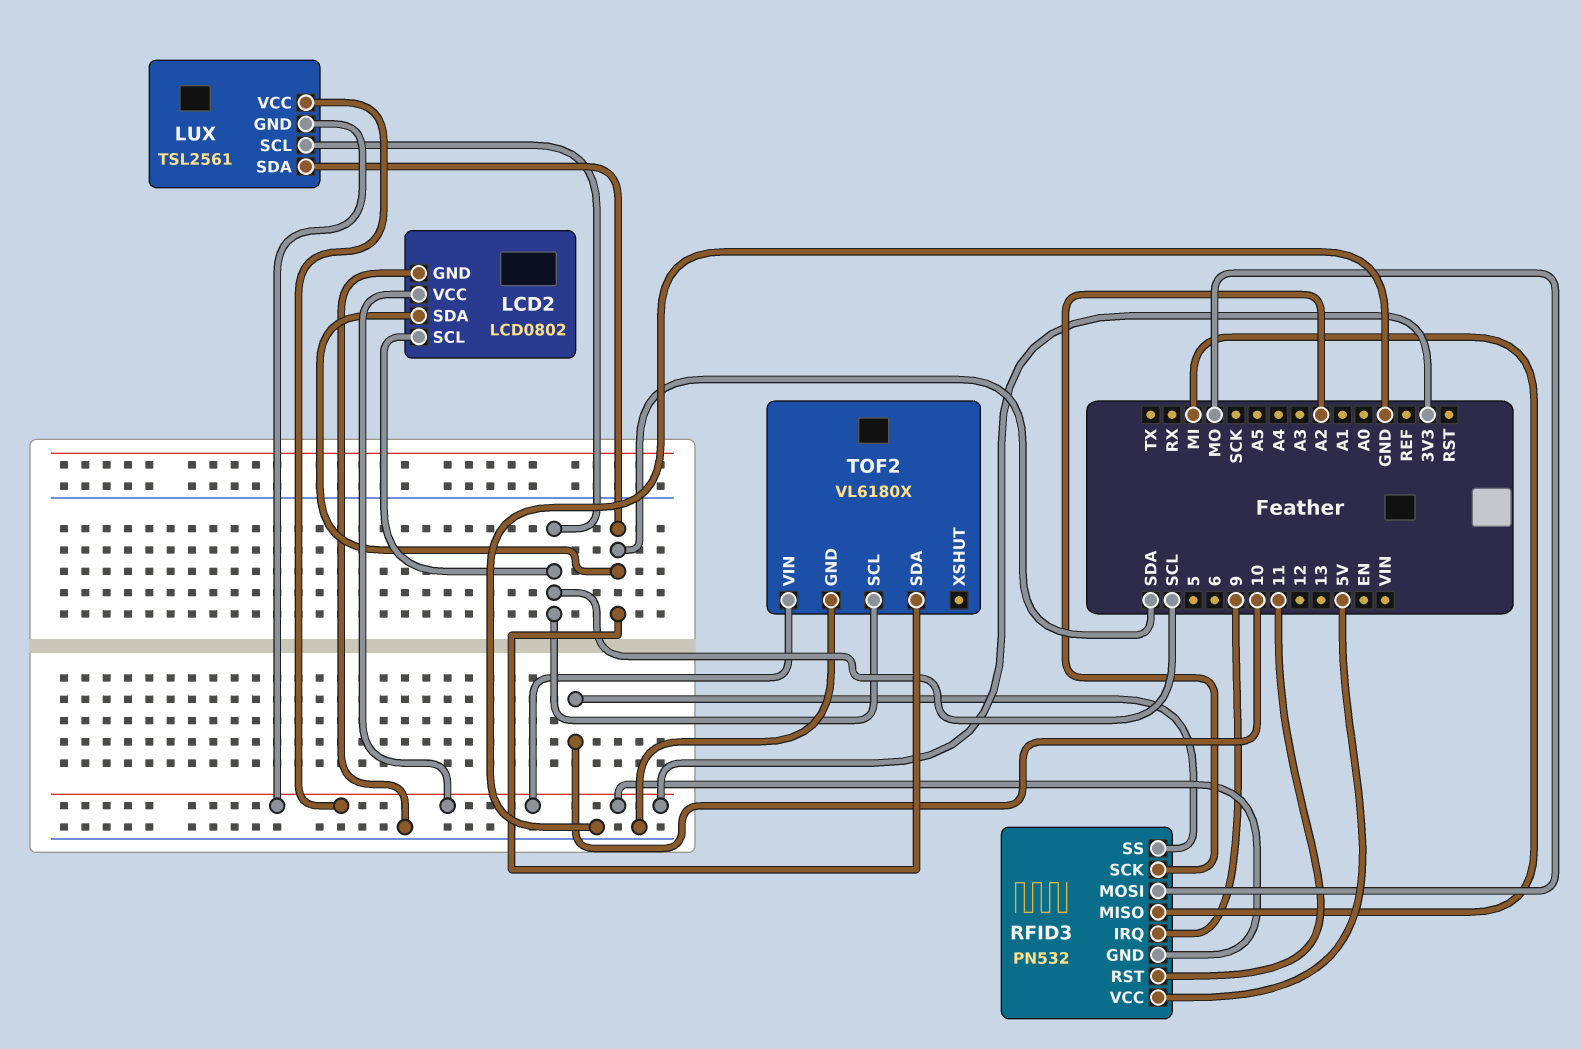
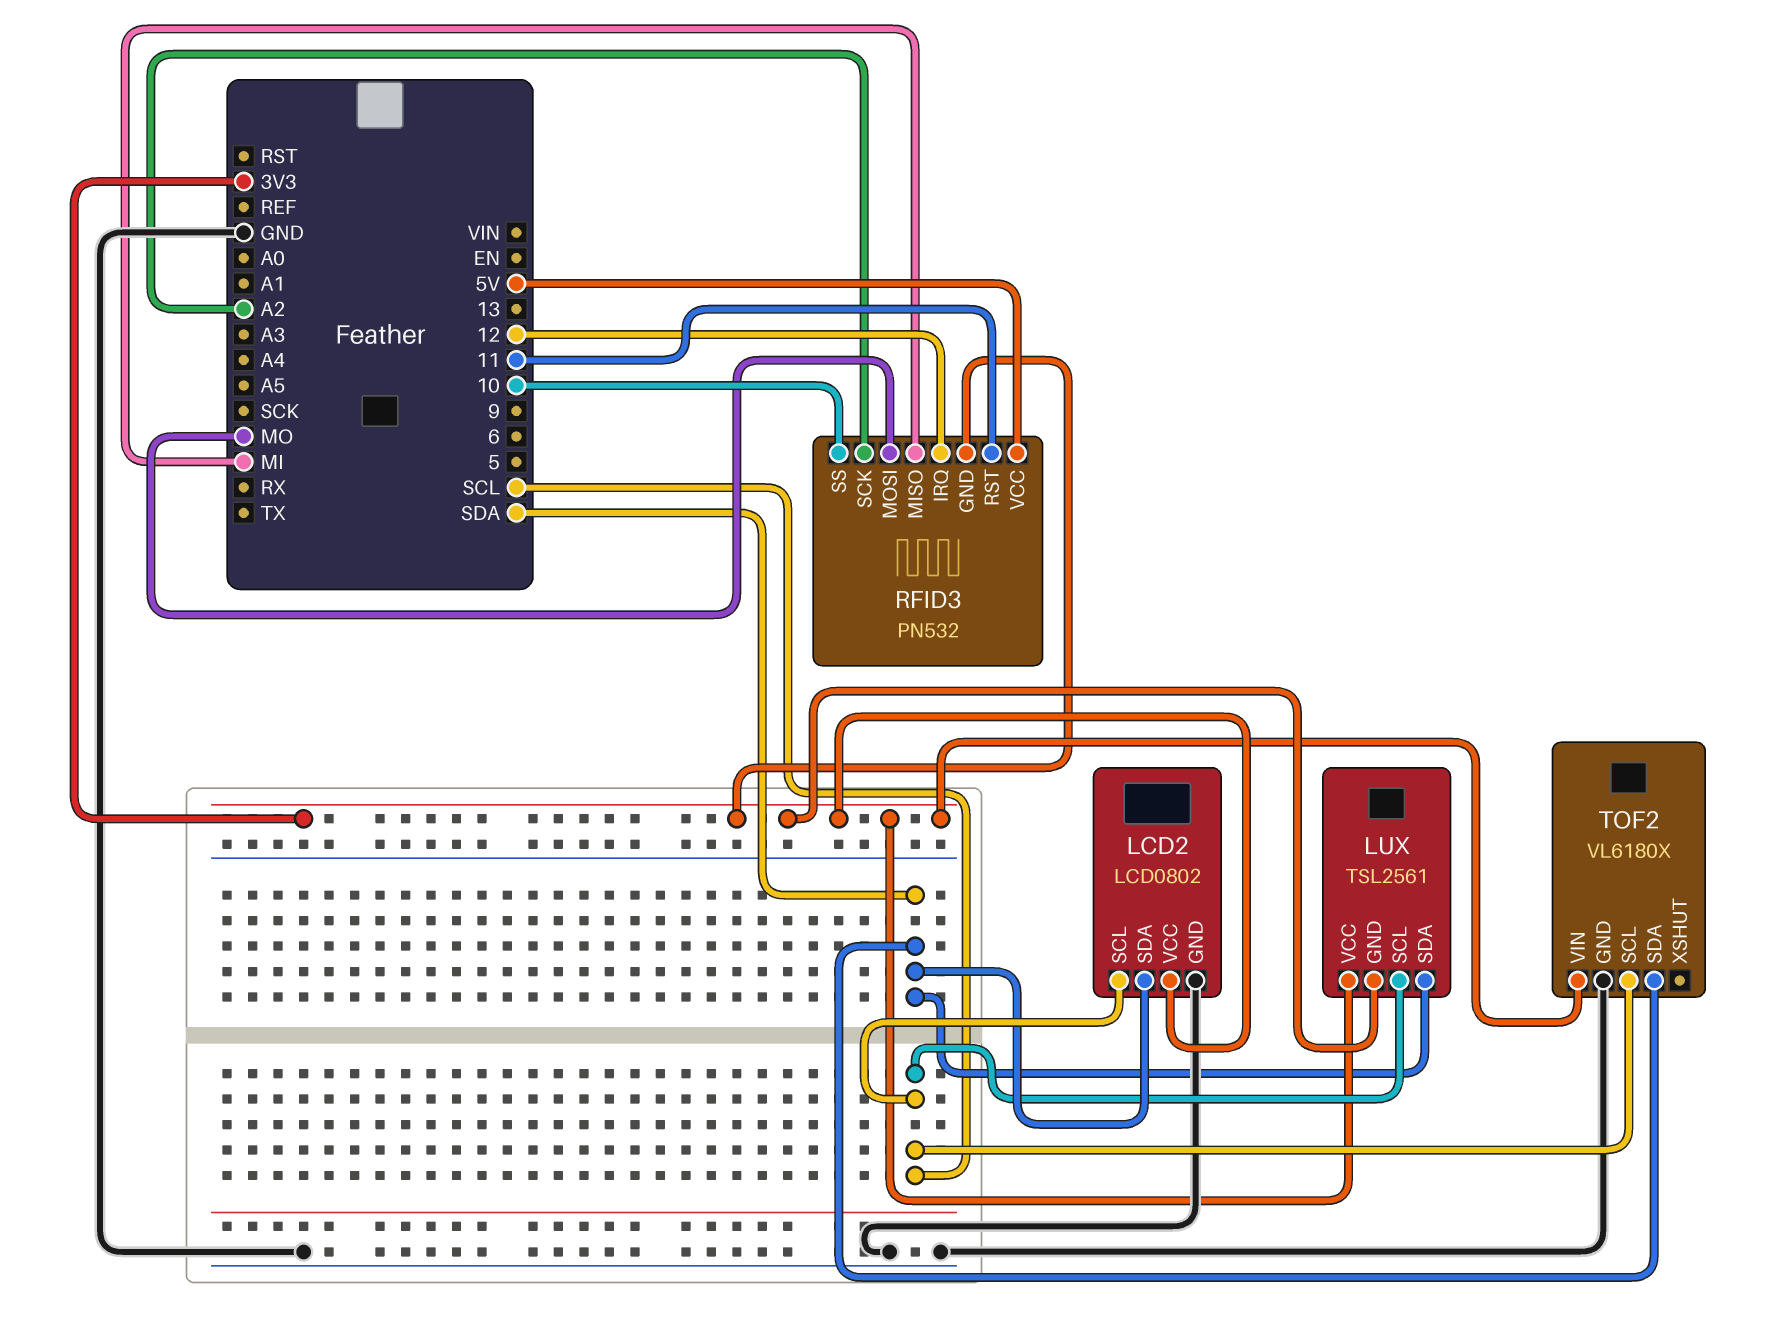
RFID3 pin IRQ: 9 -> 12

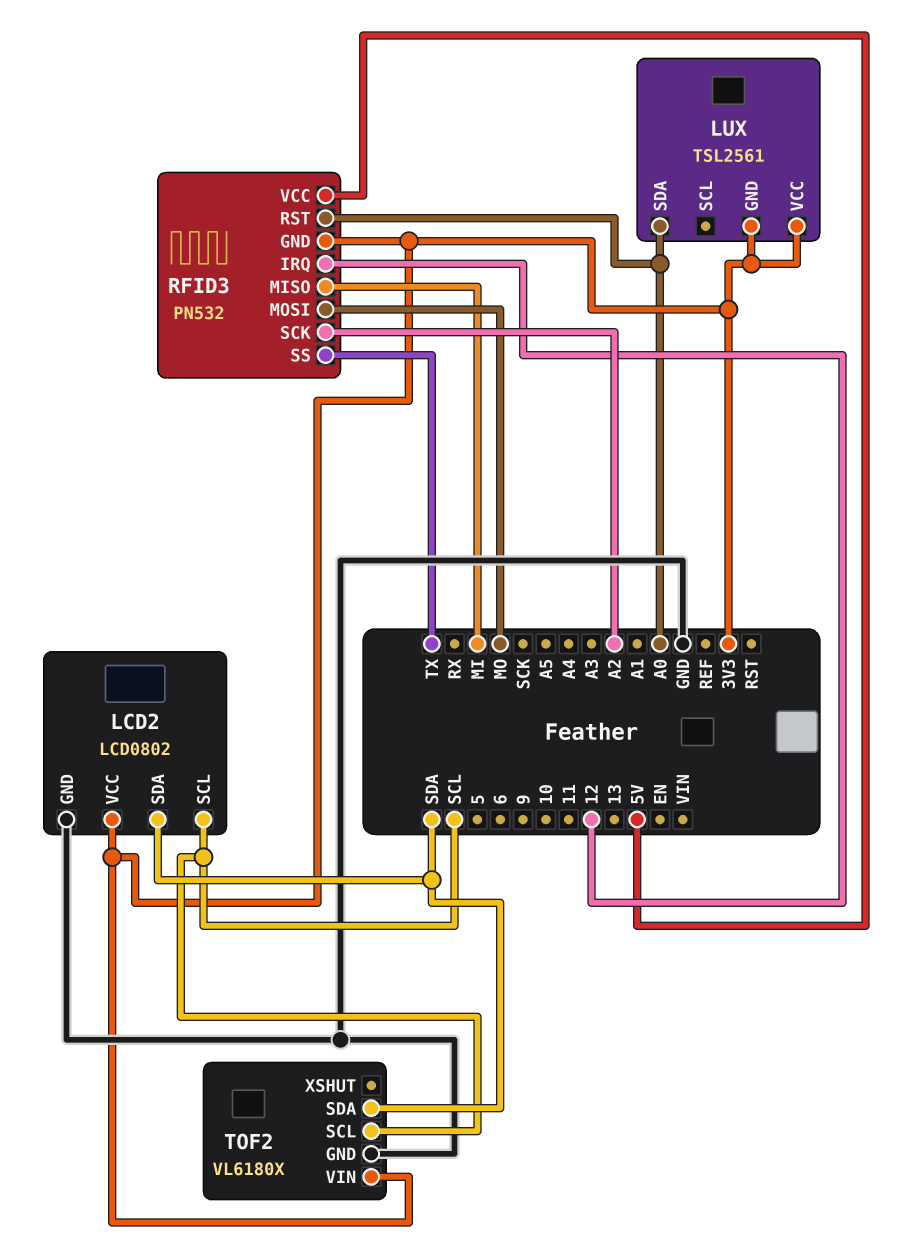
LUX pin SCL: SCL -> none
LUX pin SDA: SDA -> A0
RFID3 pin RST: 11 -> A0
RFID3 pin SS: 10 -> TX

